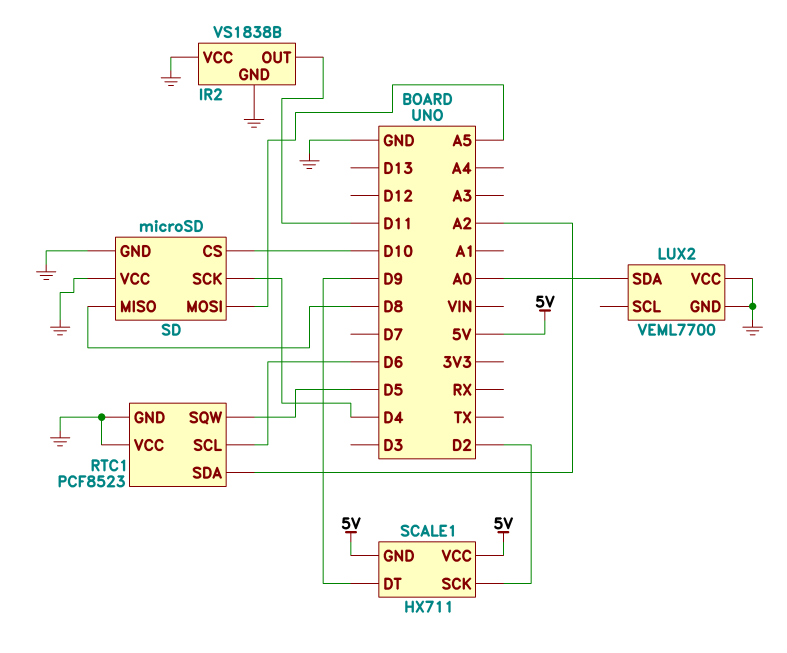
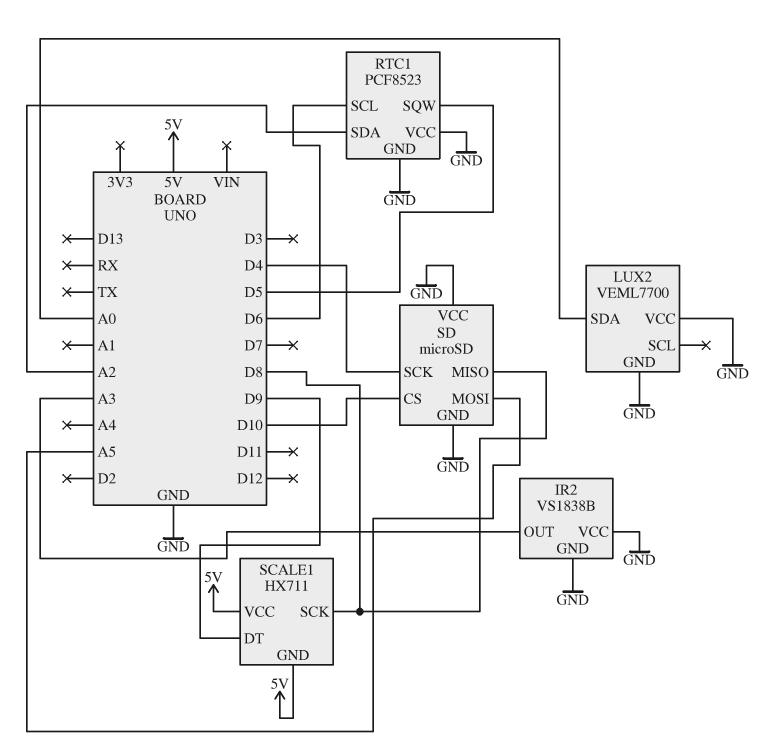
IR2 pin OUT: D11 -> A3
SCALE1 pin SCK: D2 -> D8

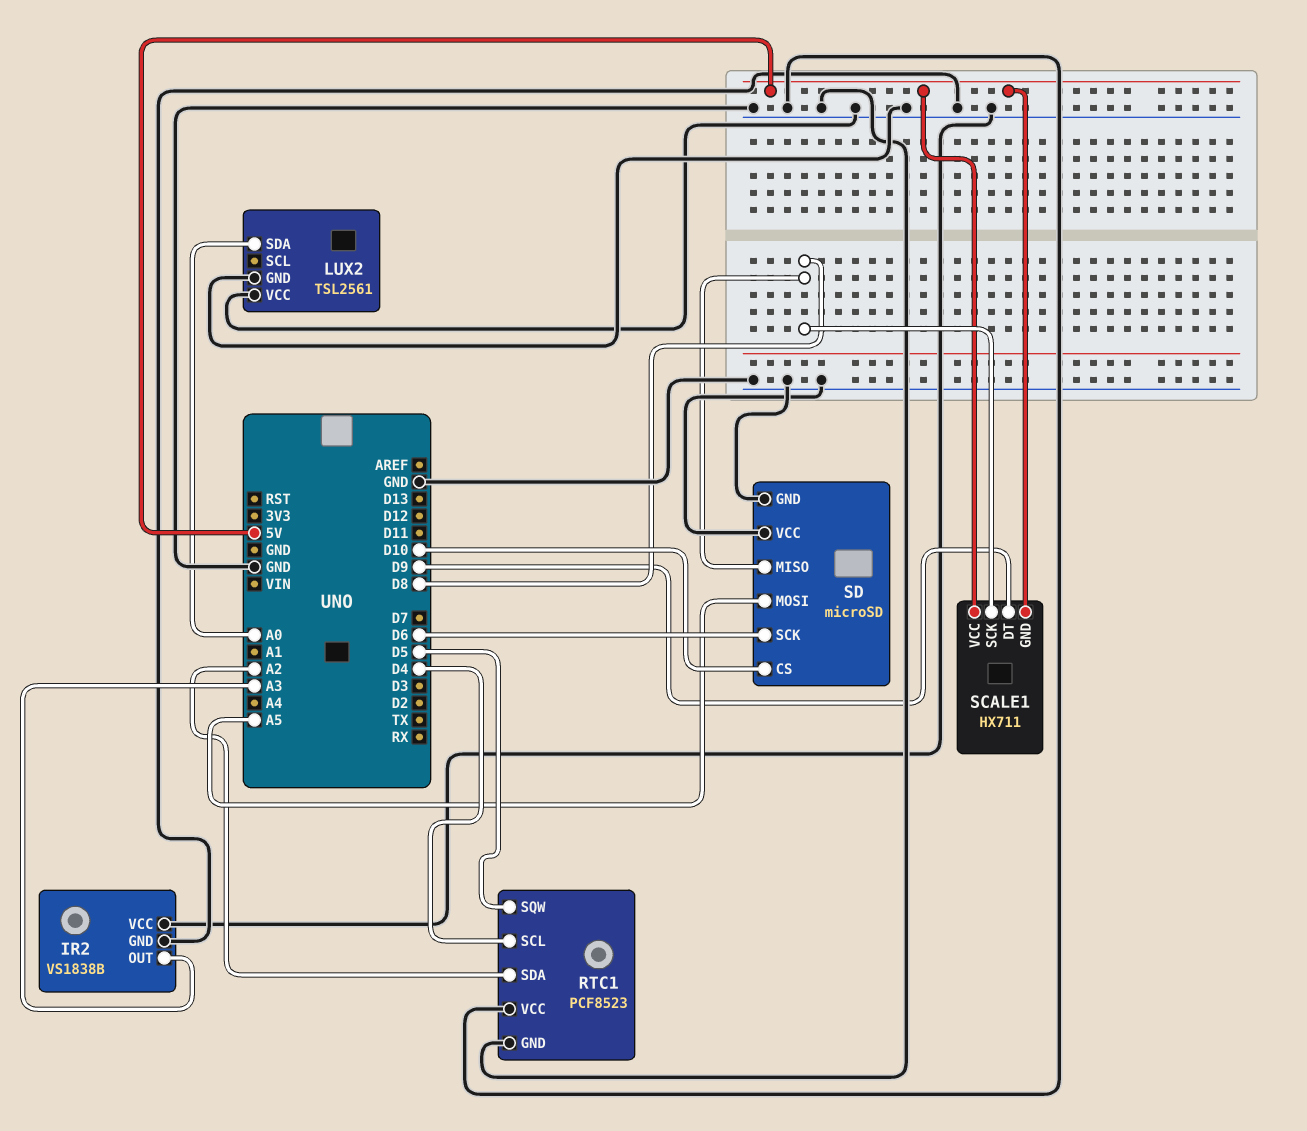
LUX2: VEML7700 -> TSL2561
RTC1 pin SCL: D6 -> D4
SD pin SCK: D4 -> D6

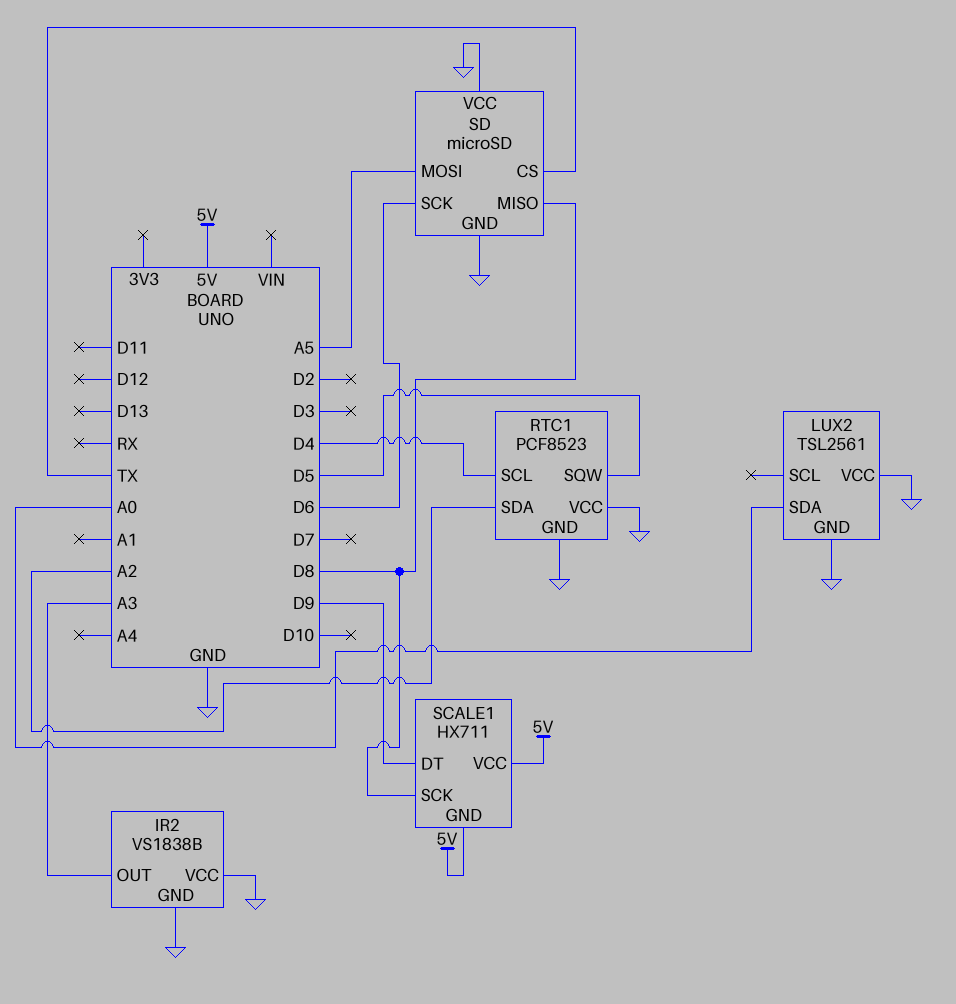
SD pin CS: D10 -> TX

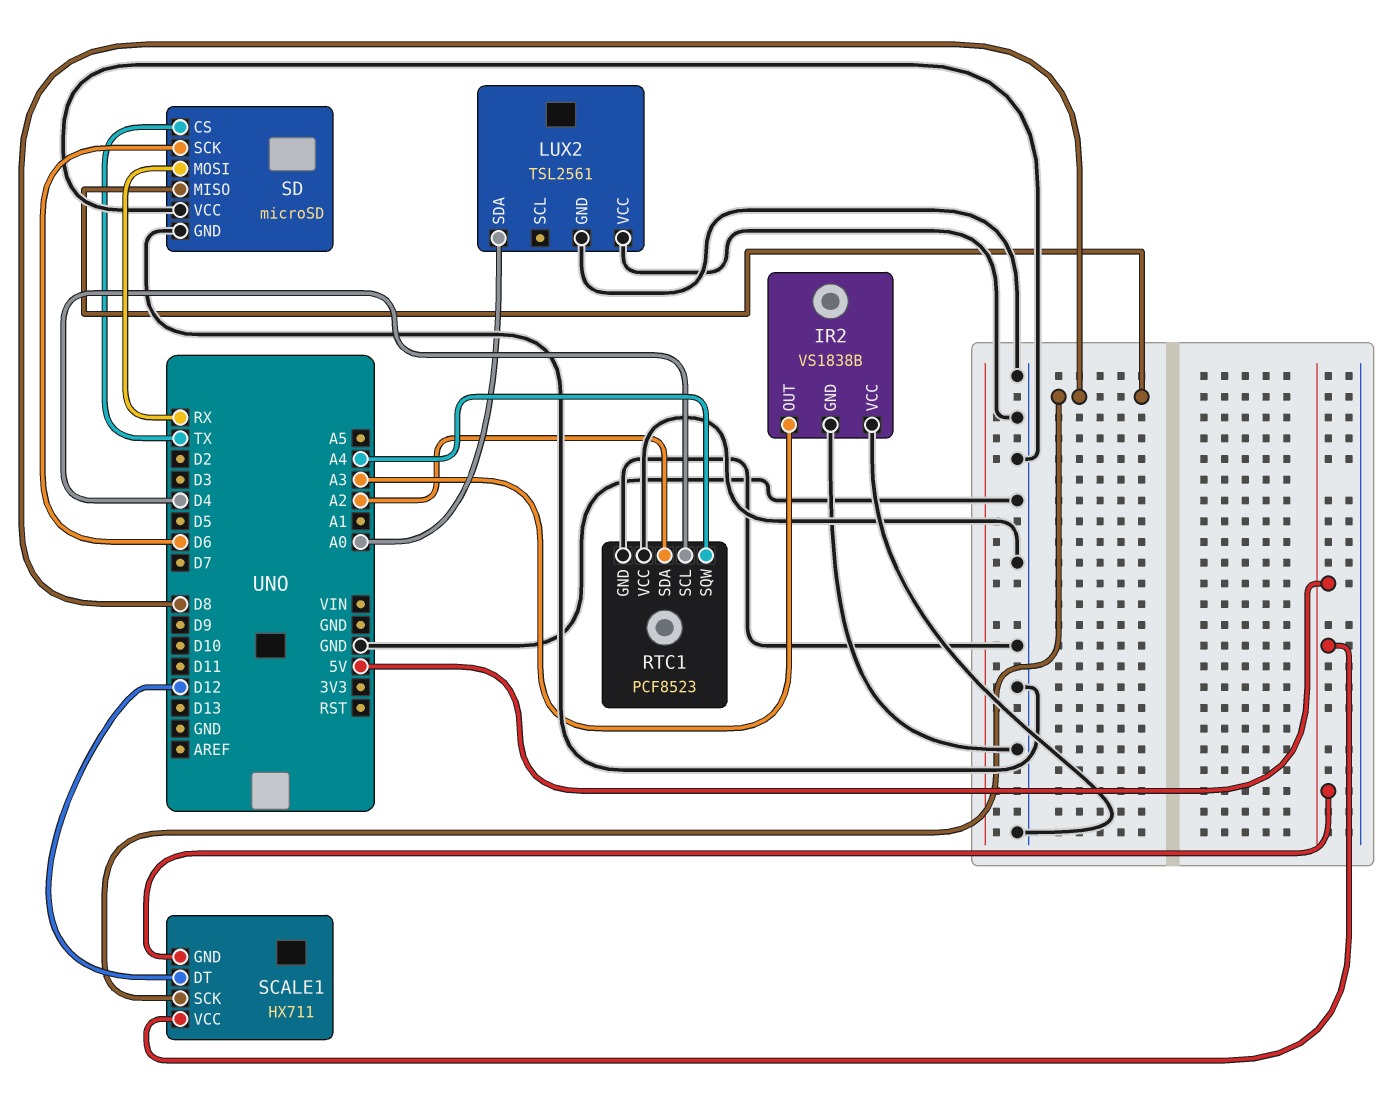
RTC1 pin SQW: D5 -> A4
SCALE1 pin DT: D9 -> D12
SD pin MOSI: A5 -> RX

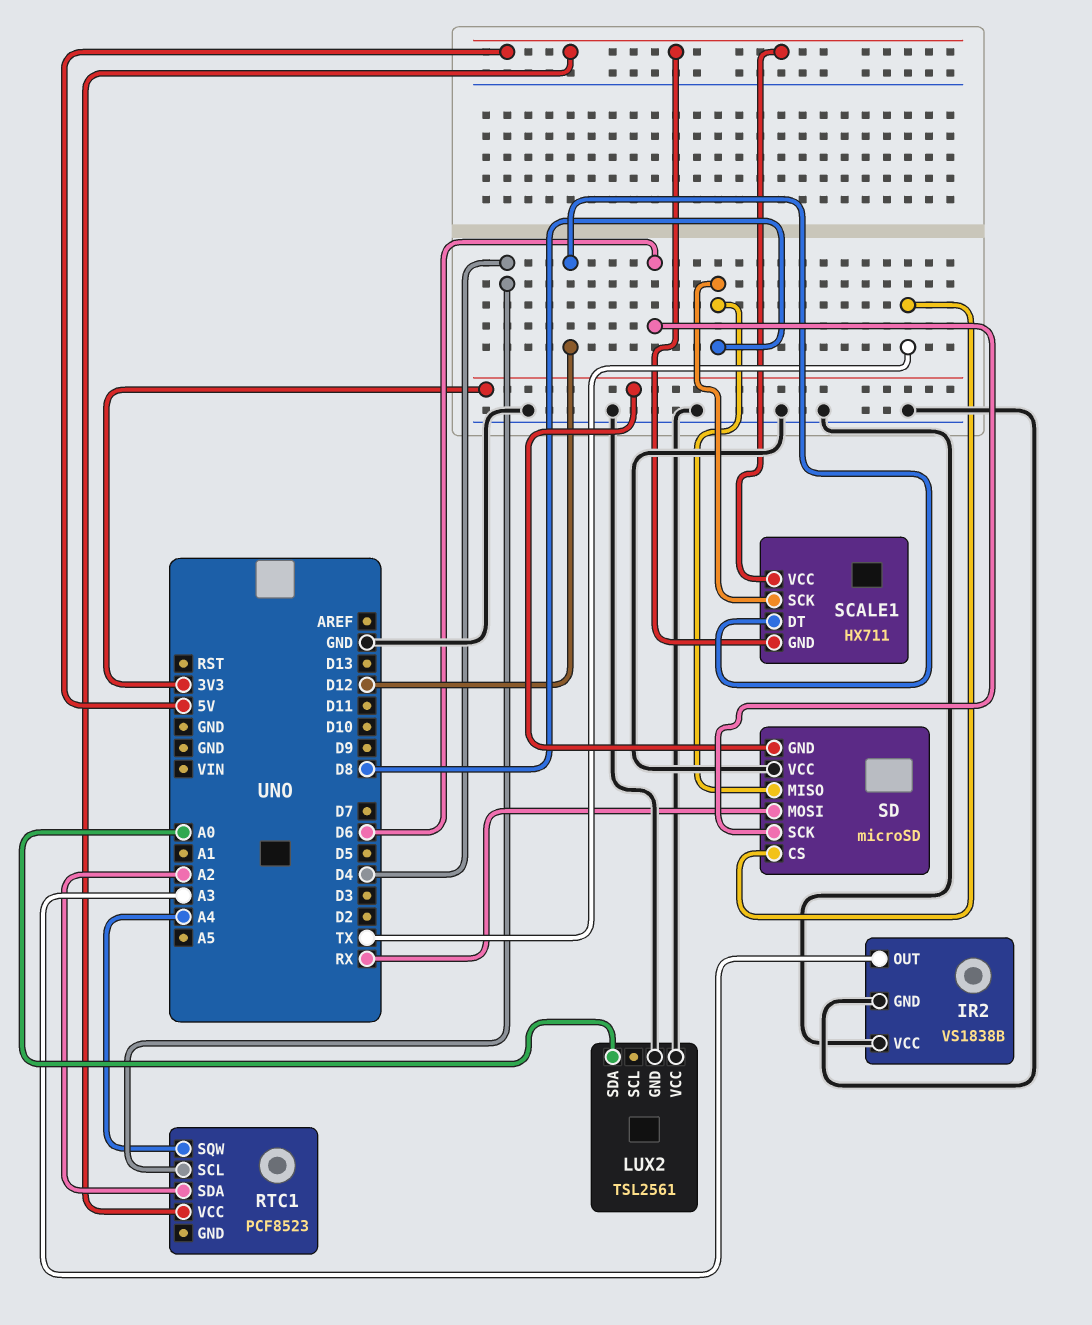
RTC1 pin GND: GND -> none
RTC1 pin VCC: GND -> 5V
SD pin GND: GND -> 3V3

